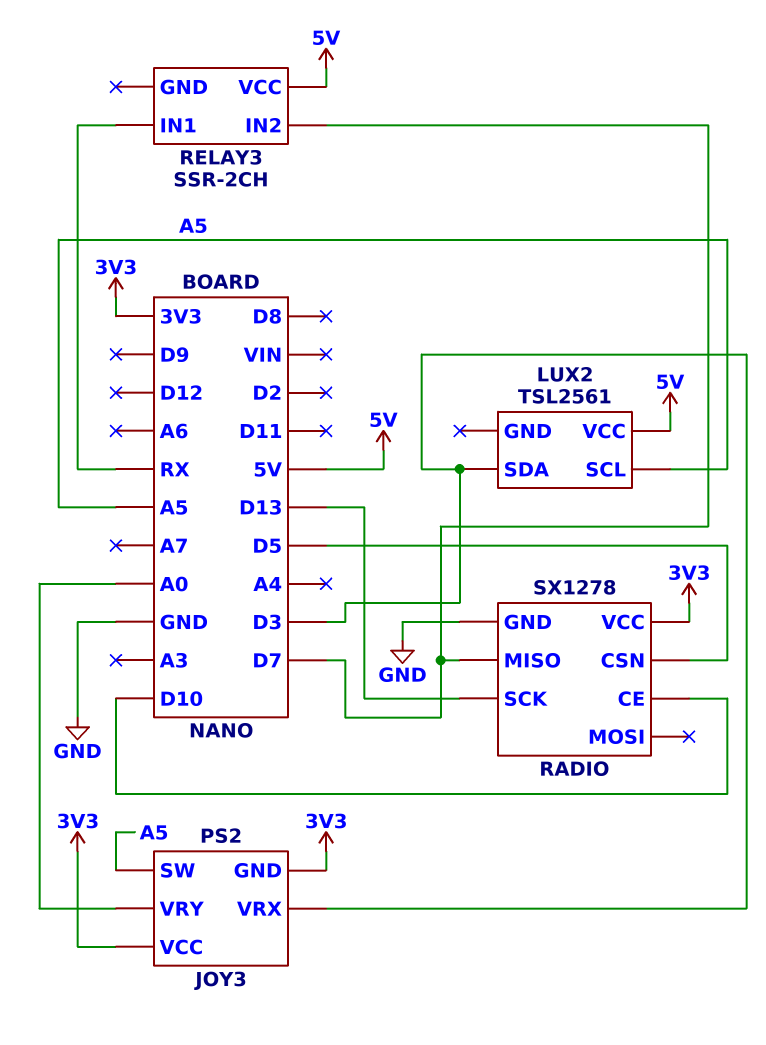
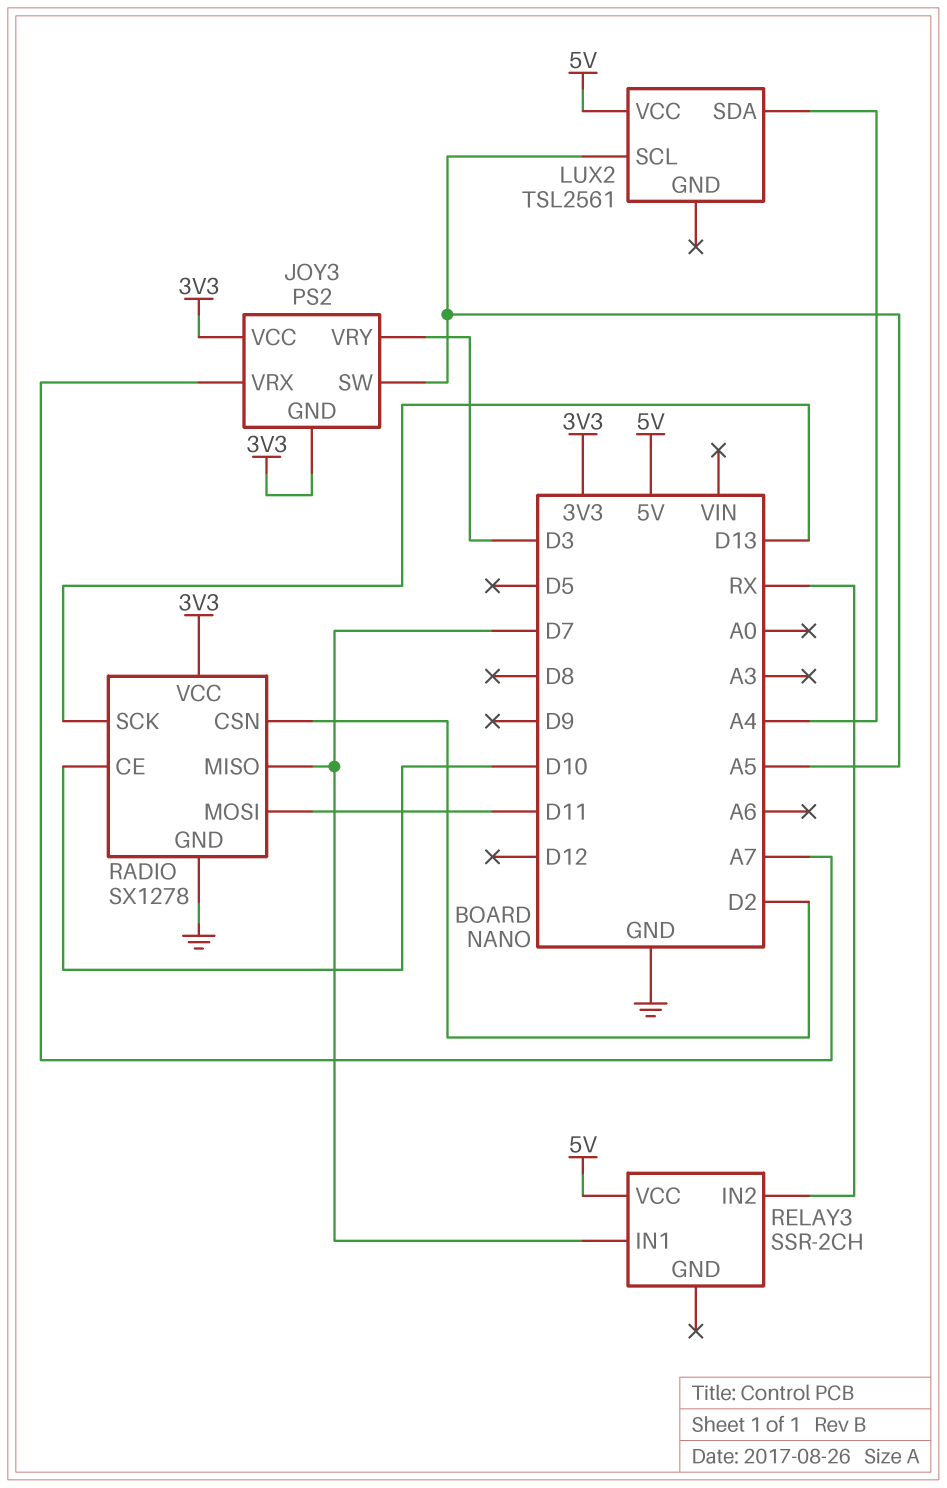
JOY3 pin VRX: D3 -> A7
JOY3 pin VRY: A0 -> D3
LUX2 pin SDA: D3 -> A4
RADIO pin CSN: D5 -> D2
RADIO pin MOSI: none -> D11
RELAY3 pin IN1: RX -> D7
RELAY3 pin IN2: D7 -> RX

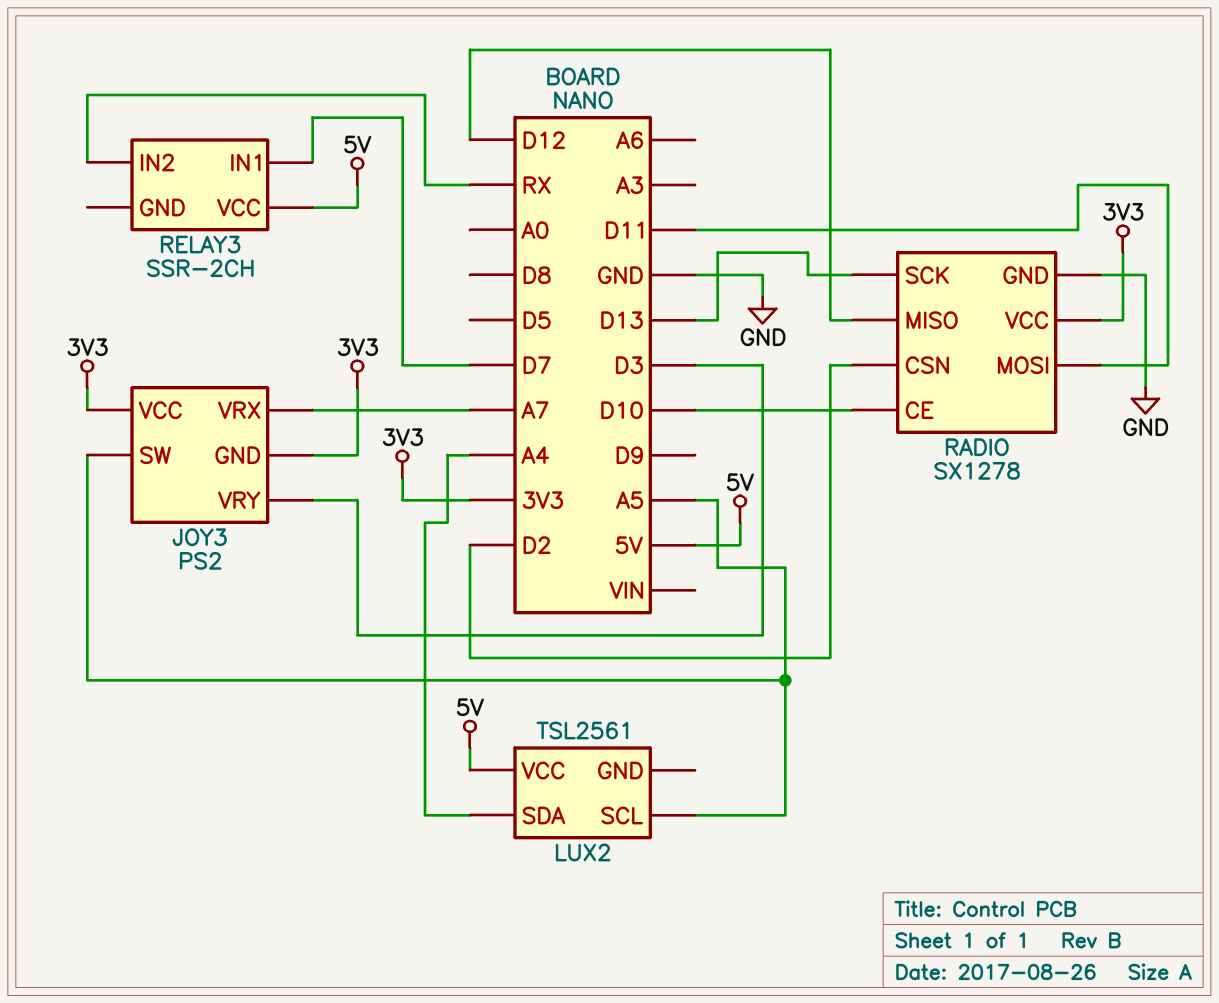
RADIO pin MISO: D7 -> D12

